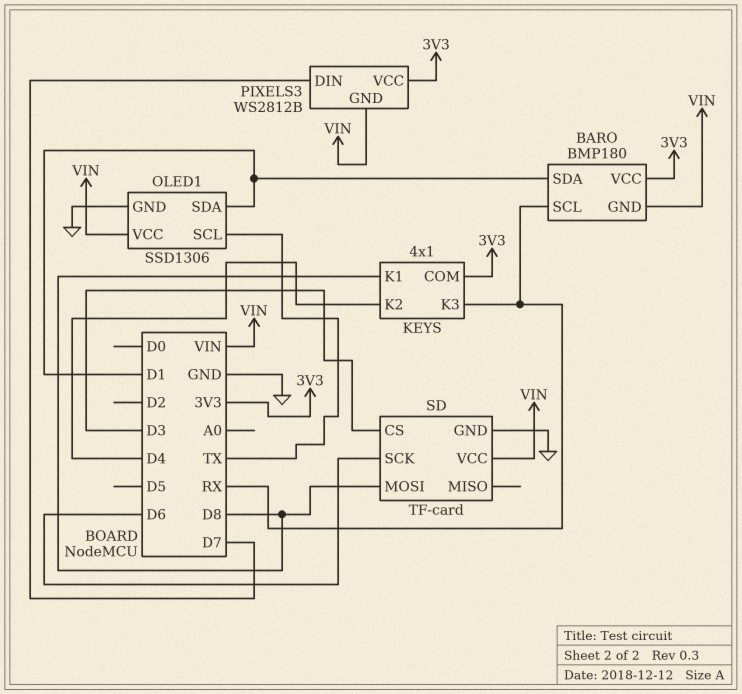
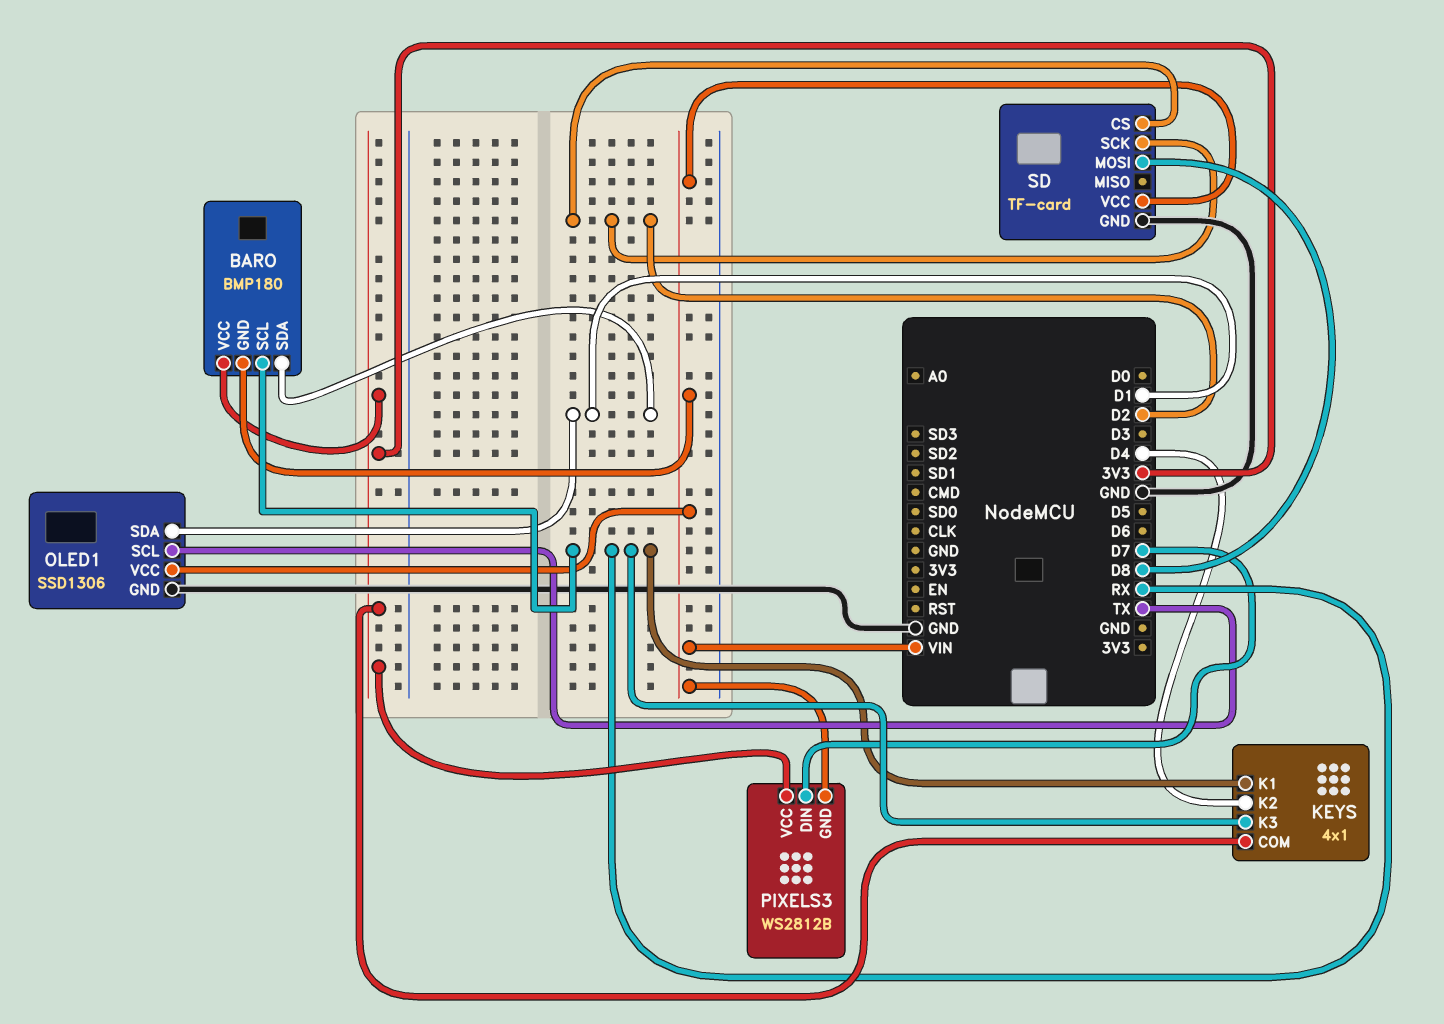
KEYS pin K1: D8 -> RX
SD pin CS: D3 -> D2
SD pin SCK: D6 -> D2

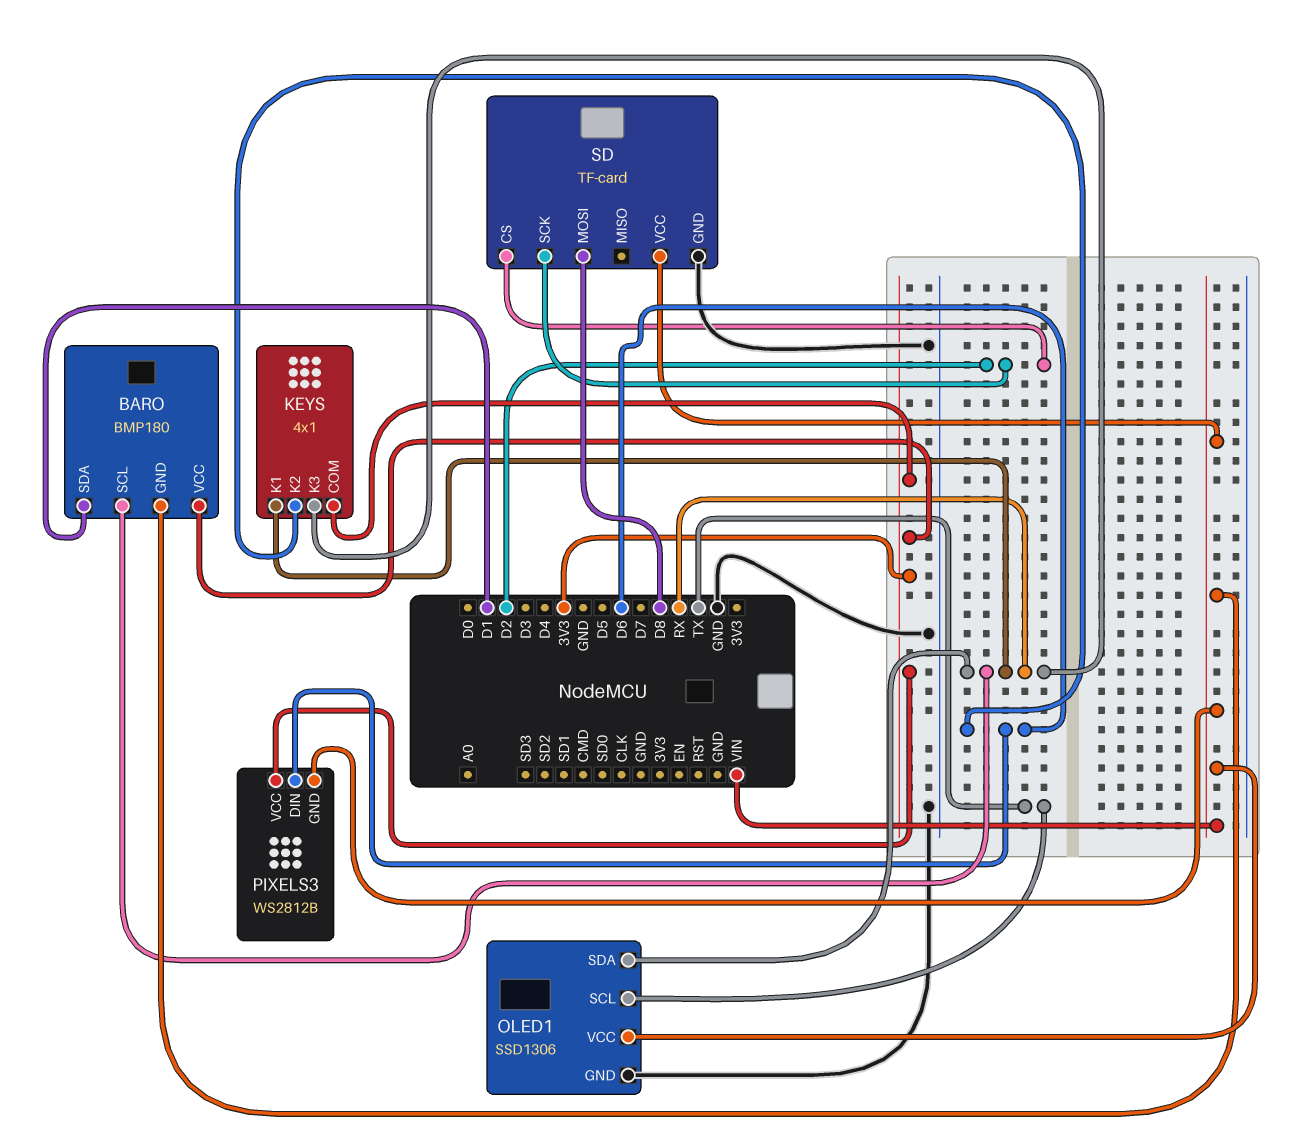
KEYS pin K2: D4 -> D6
OLED1 pin SDA: D1 -> RX
PIXELS3 pin DIN: D7 -> D6

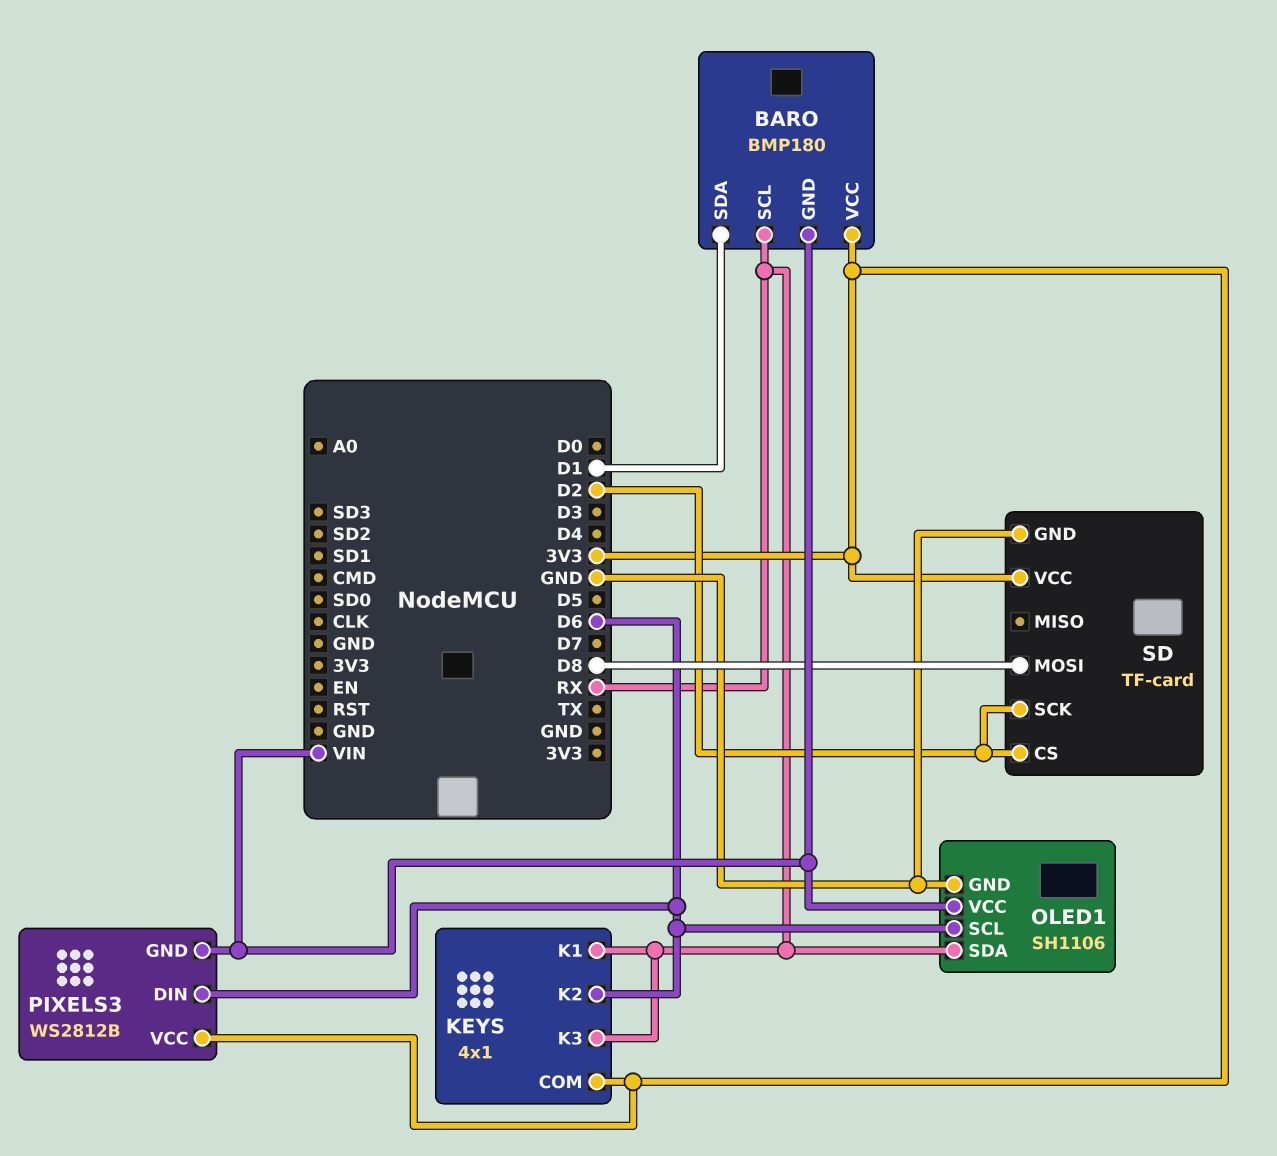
OLED1: SSD1306 -> SH1106
OLED1 pin SCL: TX -> D6
SD pin VCC: VIN -> 3V3

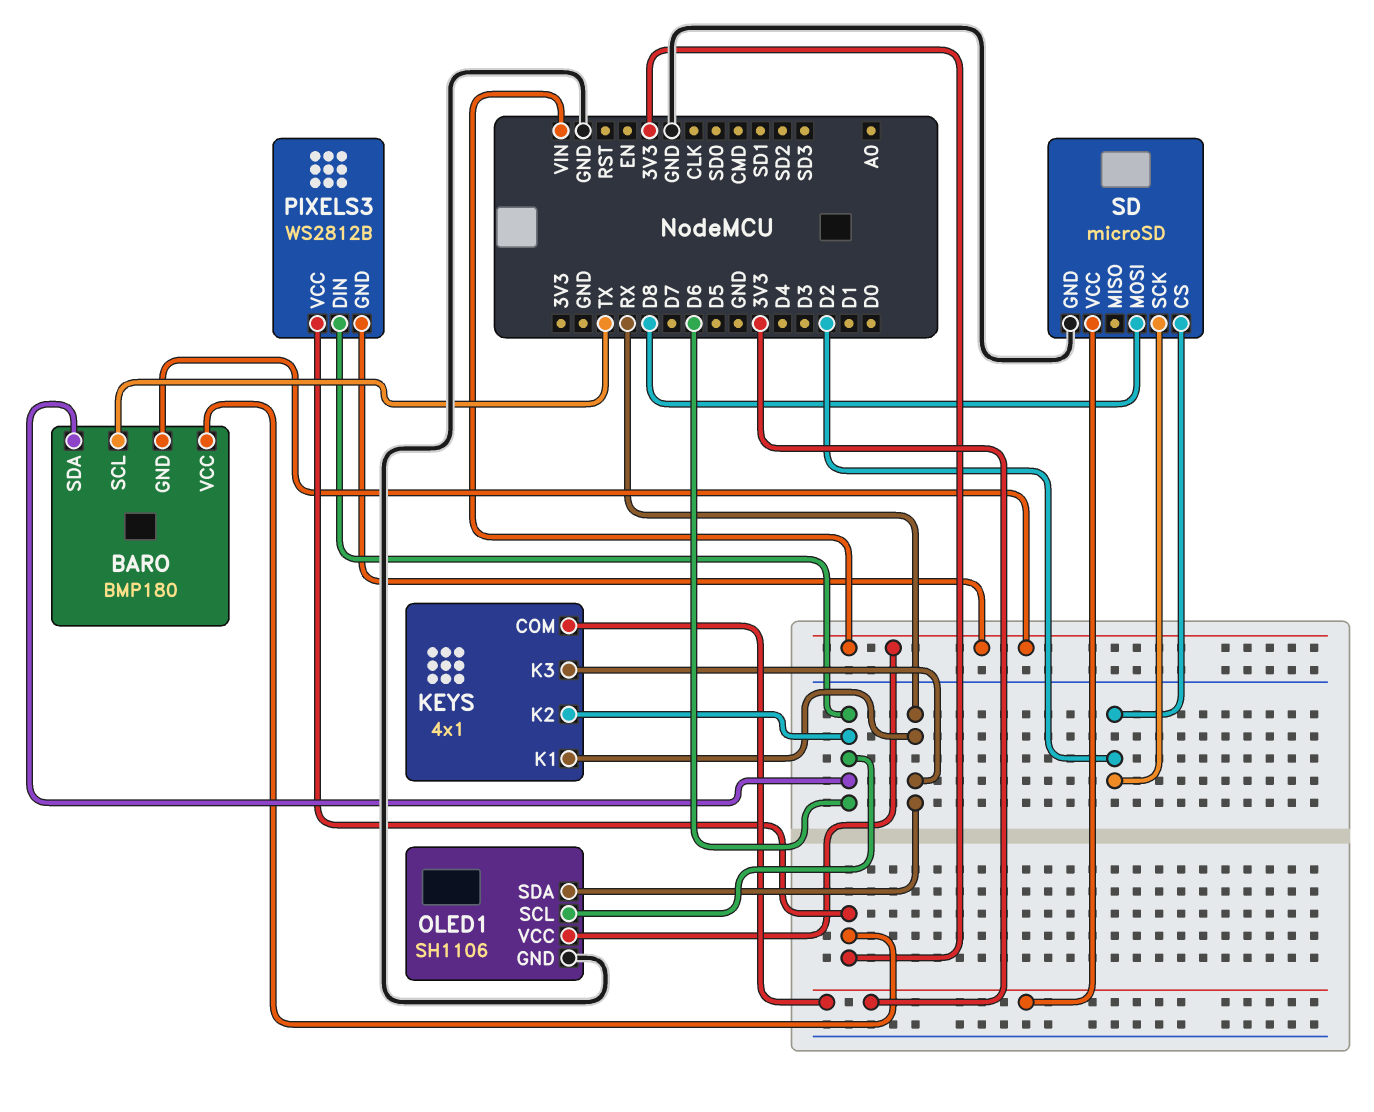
BARO pin SCL: RX -> TX
BARO pin SDA: D1 -> D6
SD: TF-card -> microSD

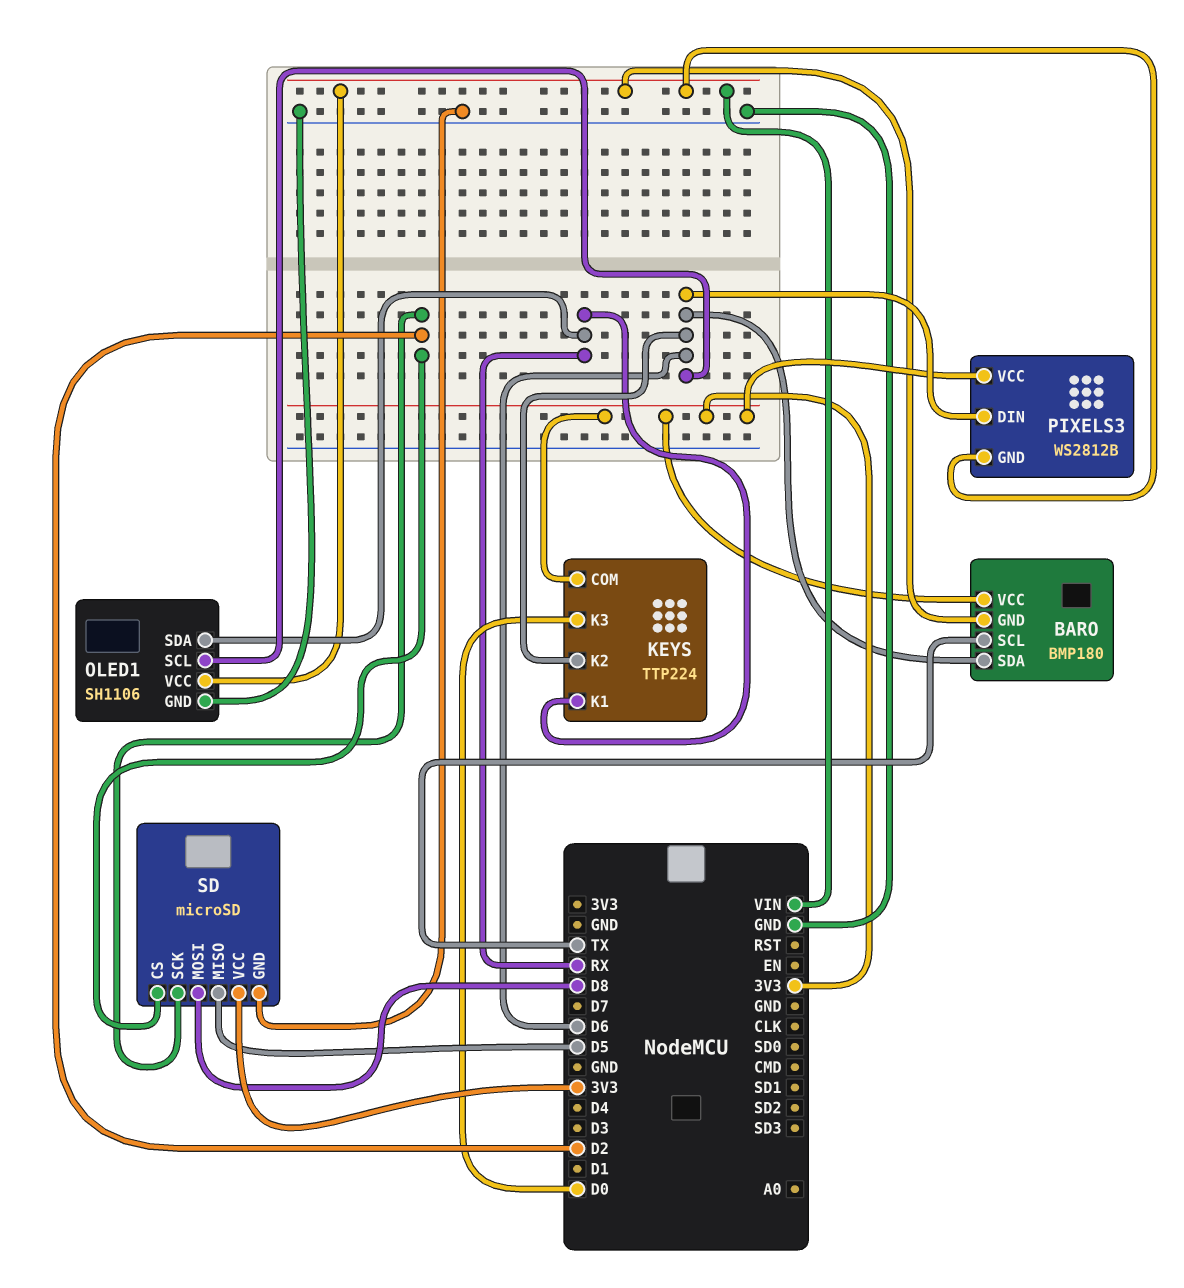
KEYS: 4x1 -> TTP224
KEYS pin K3: RX -> D0
SD pin MISO: none -> D5

